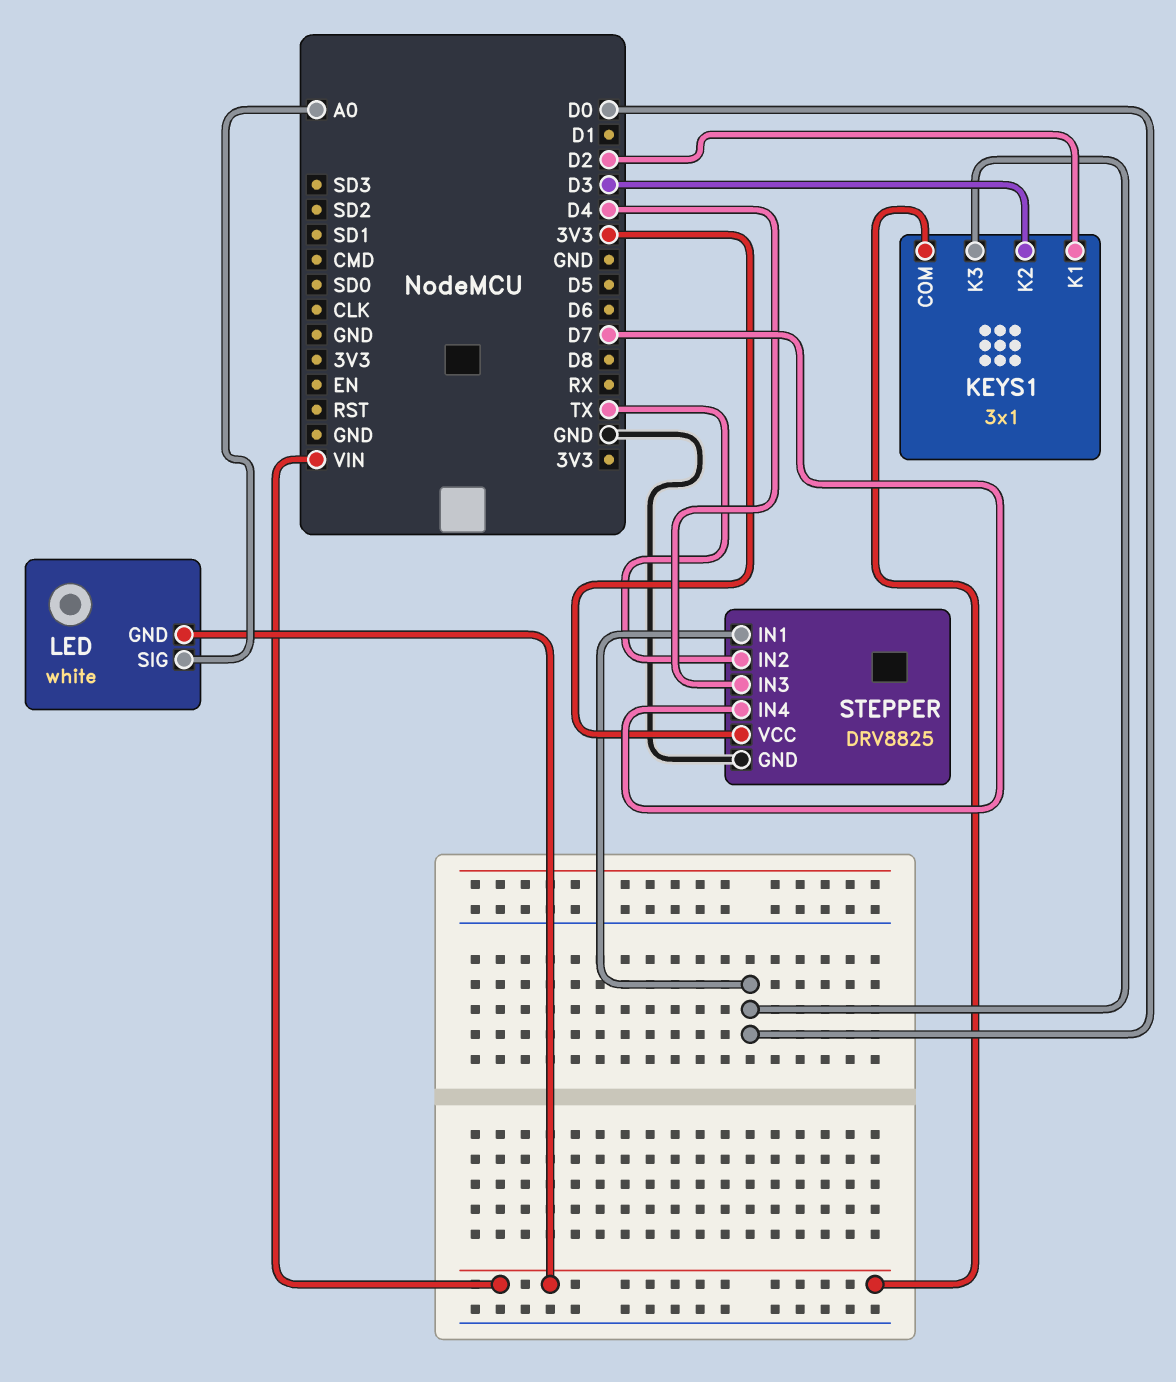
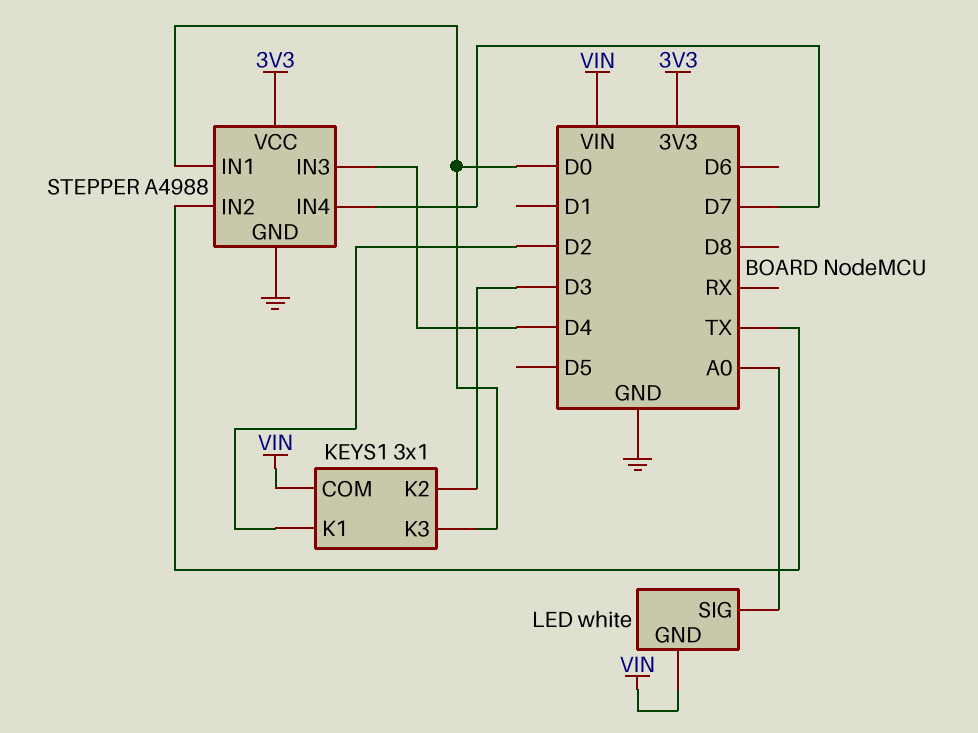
STEPPER: DRV8825 -> A4988

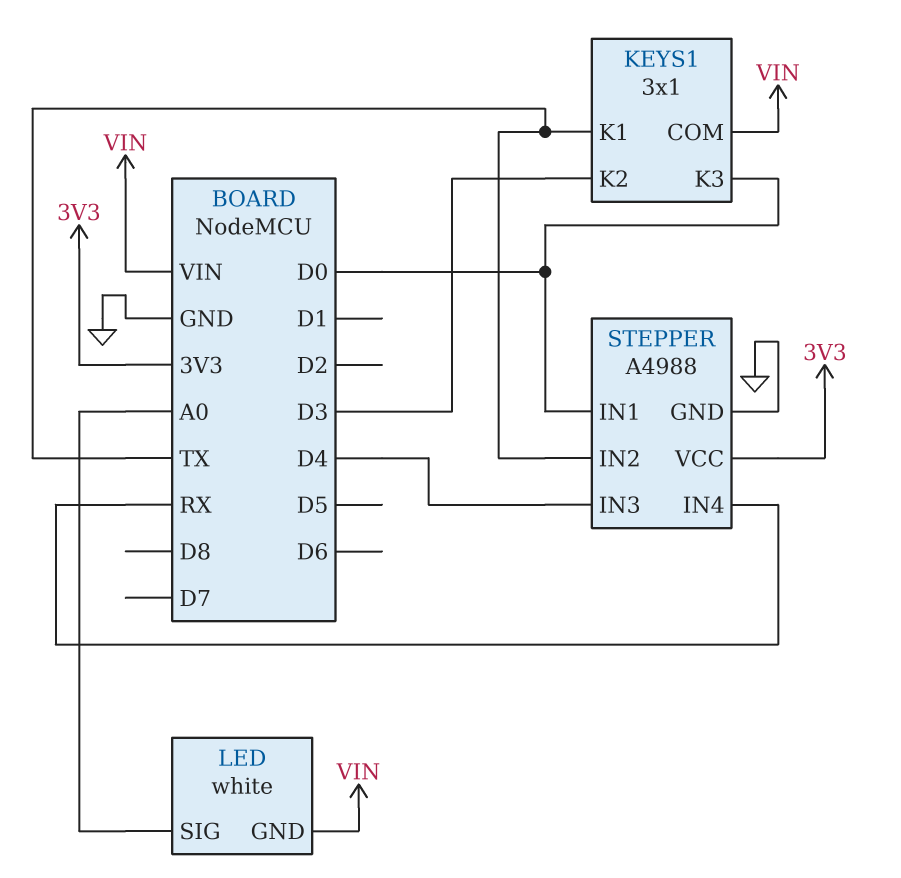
KEYS1 pin K1: D2 -> TX
STEPPER pin IN4: D7 -> RX

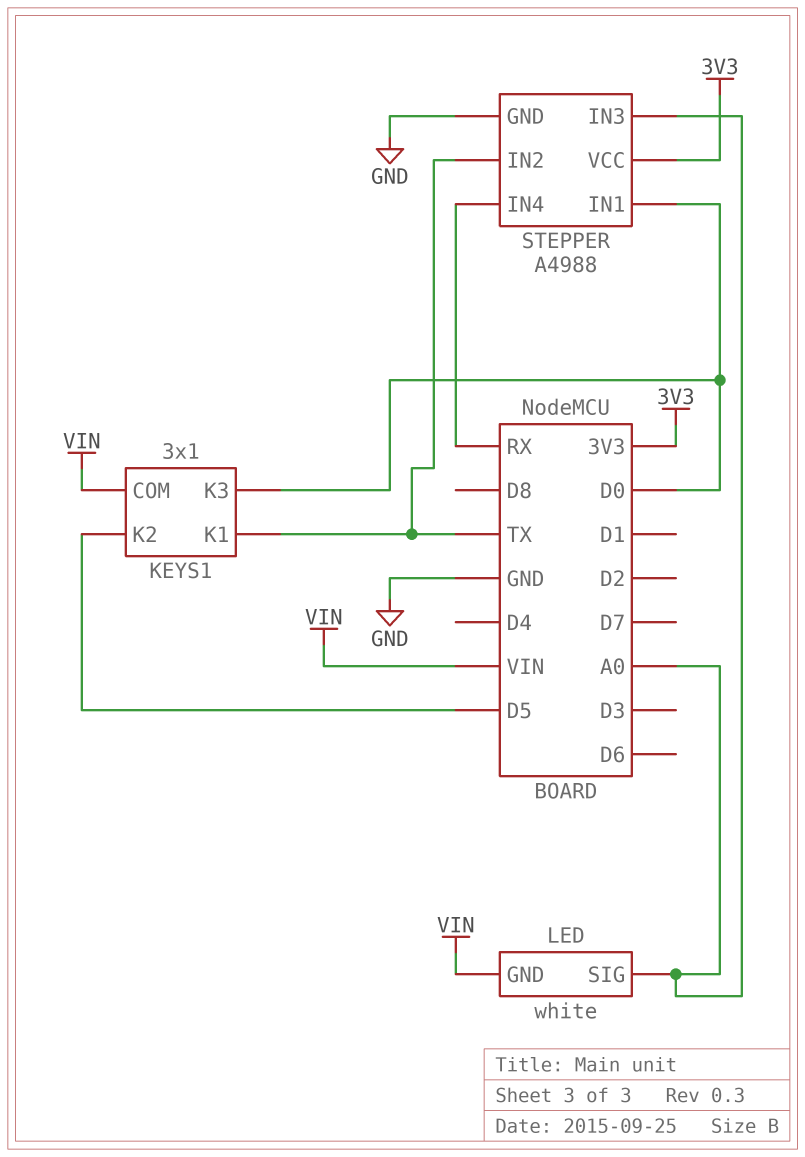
KEYS1 pin K2: D3 -> D5
STEPPER pin IN3: D4 -> A0

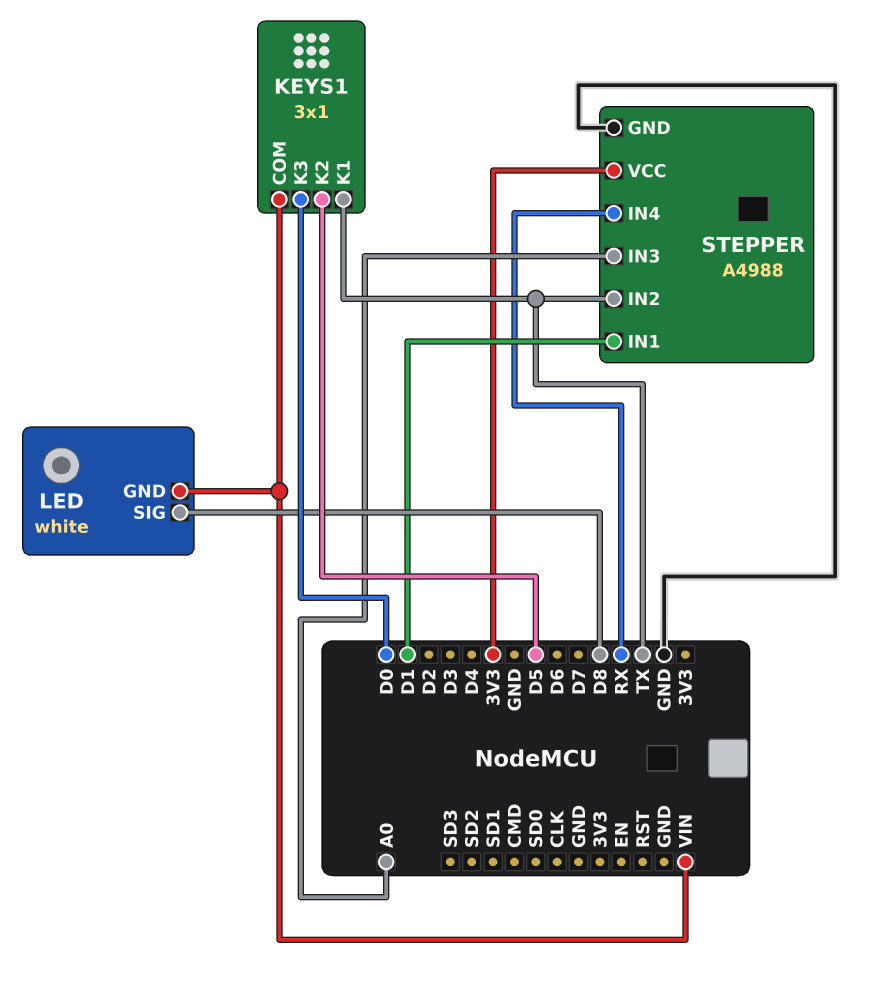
LED pin SIG: A0 -> D8
STEPPER pin IN1: D0 -> D1

